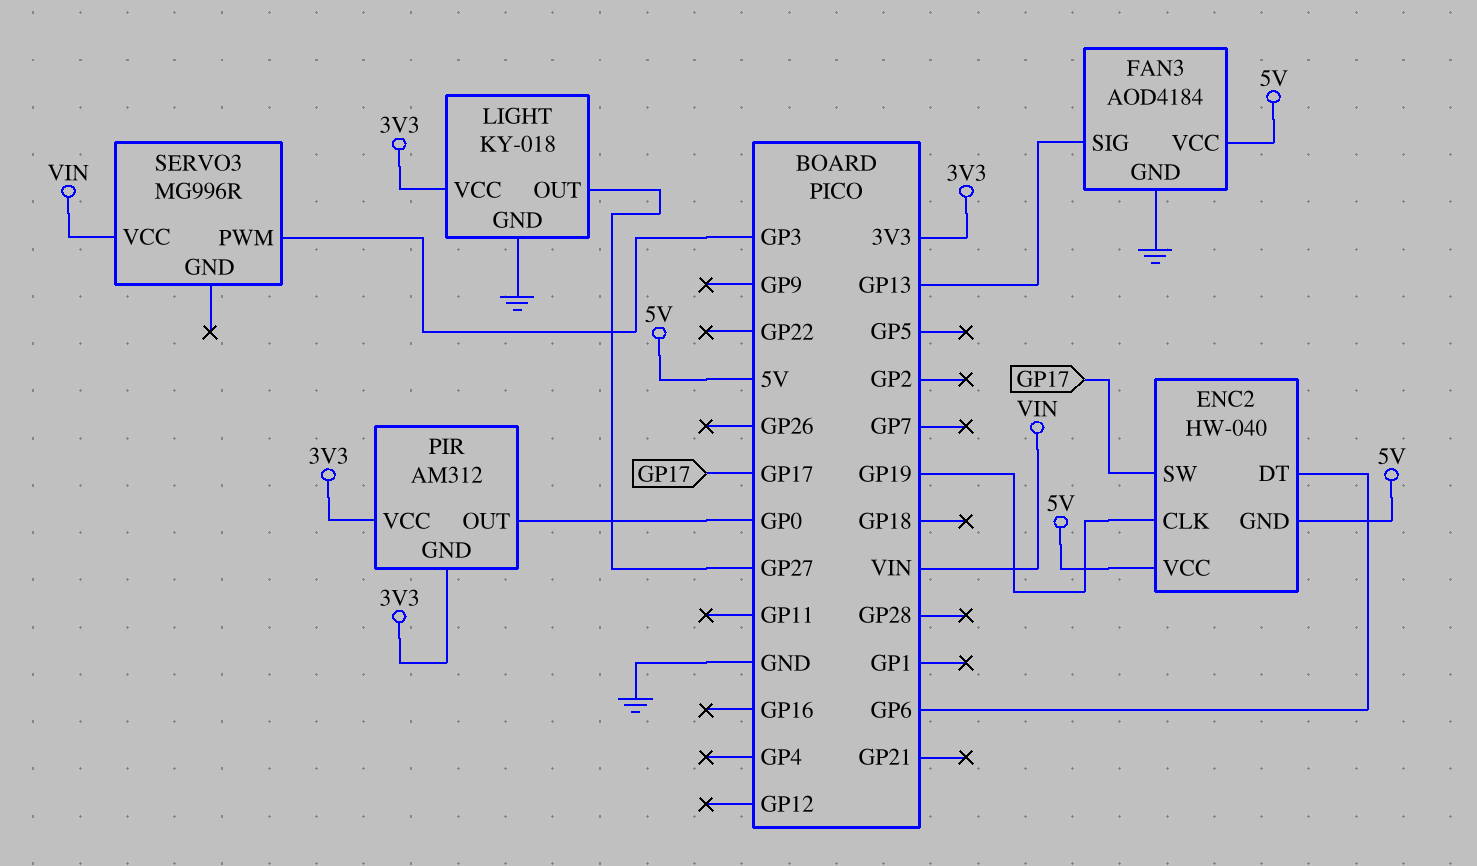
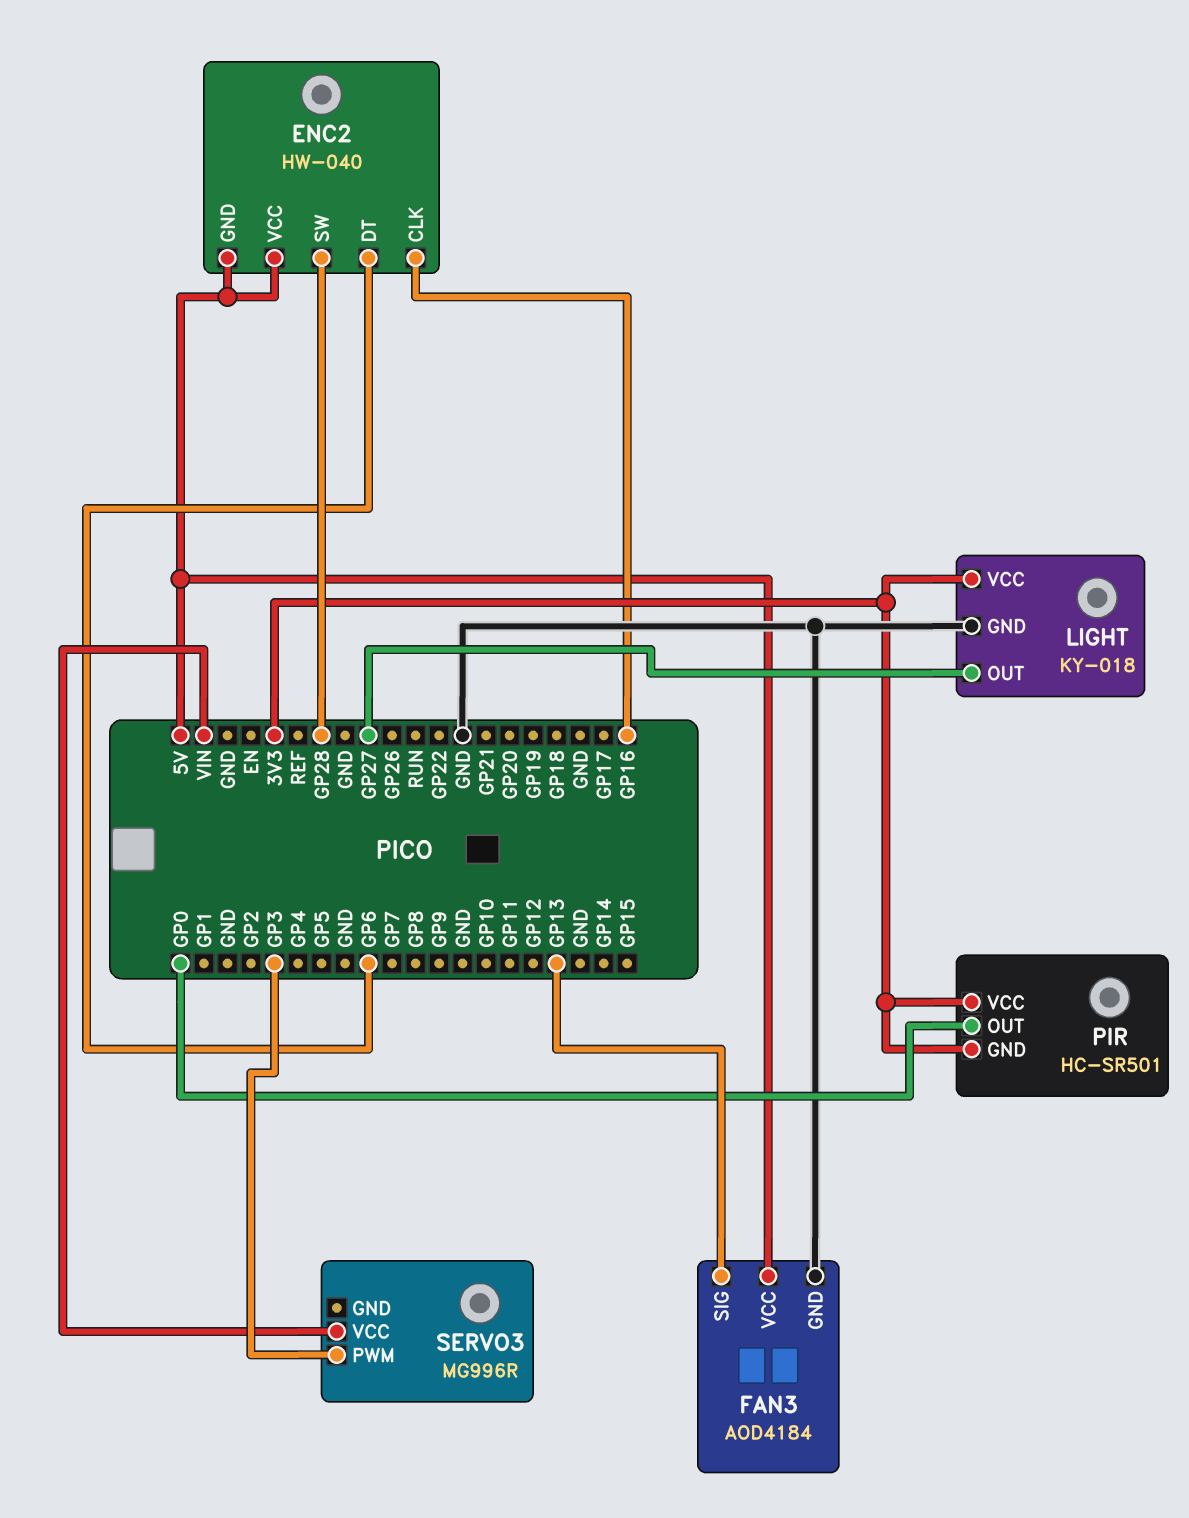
ENC2 pin CLK: GP19 -> GP16
ENC2 pin SW: GP17 -> GP28
PIR: AM312 -> HC-SR501

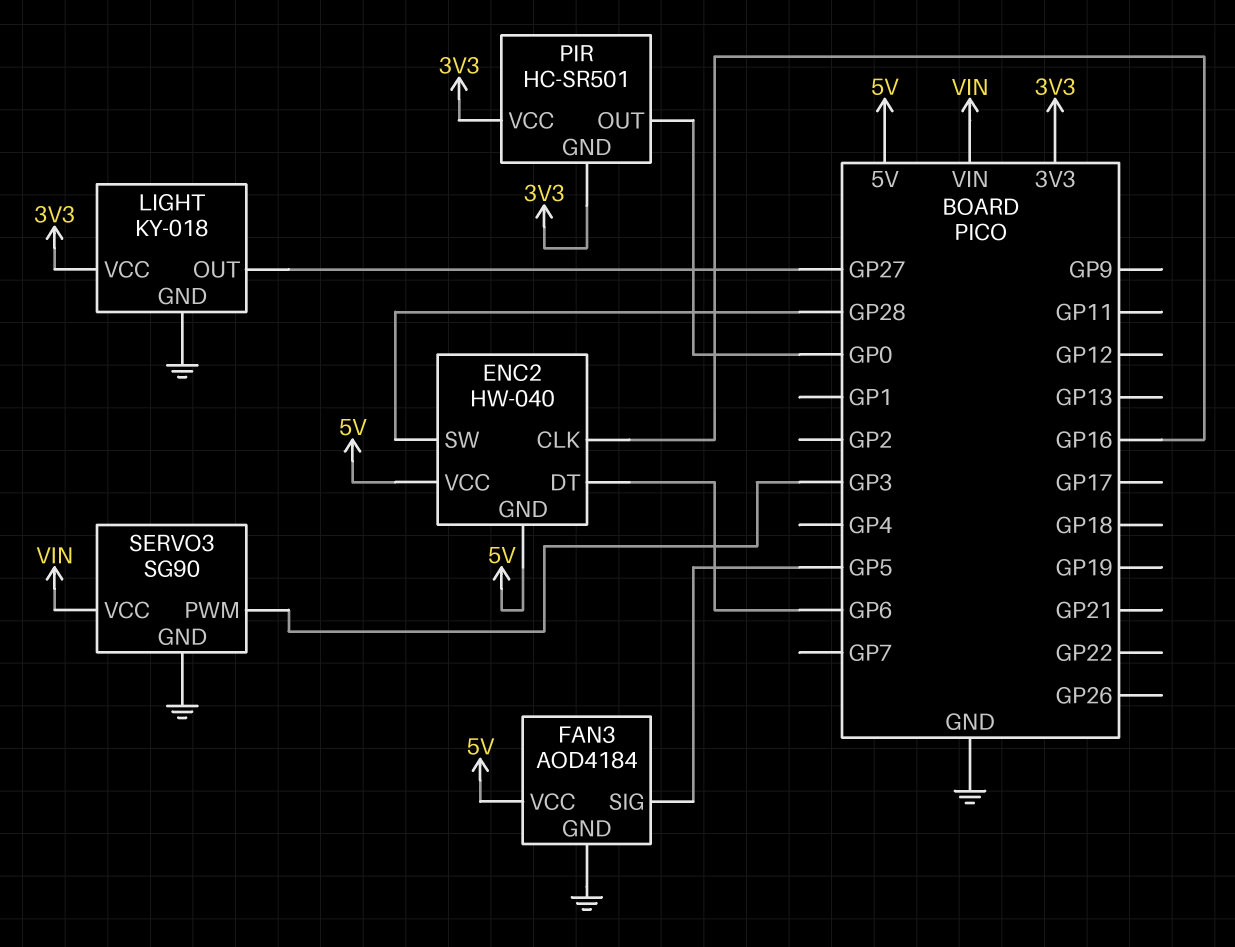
FAN3 pin SIG: GP13 -> GP5
SERVO3: MG996R -> SG90
SERVO3 pin GND: none -> GND

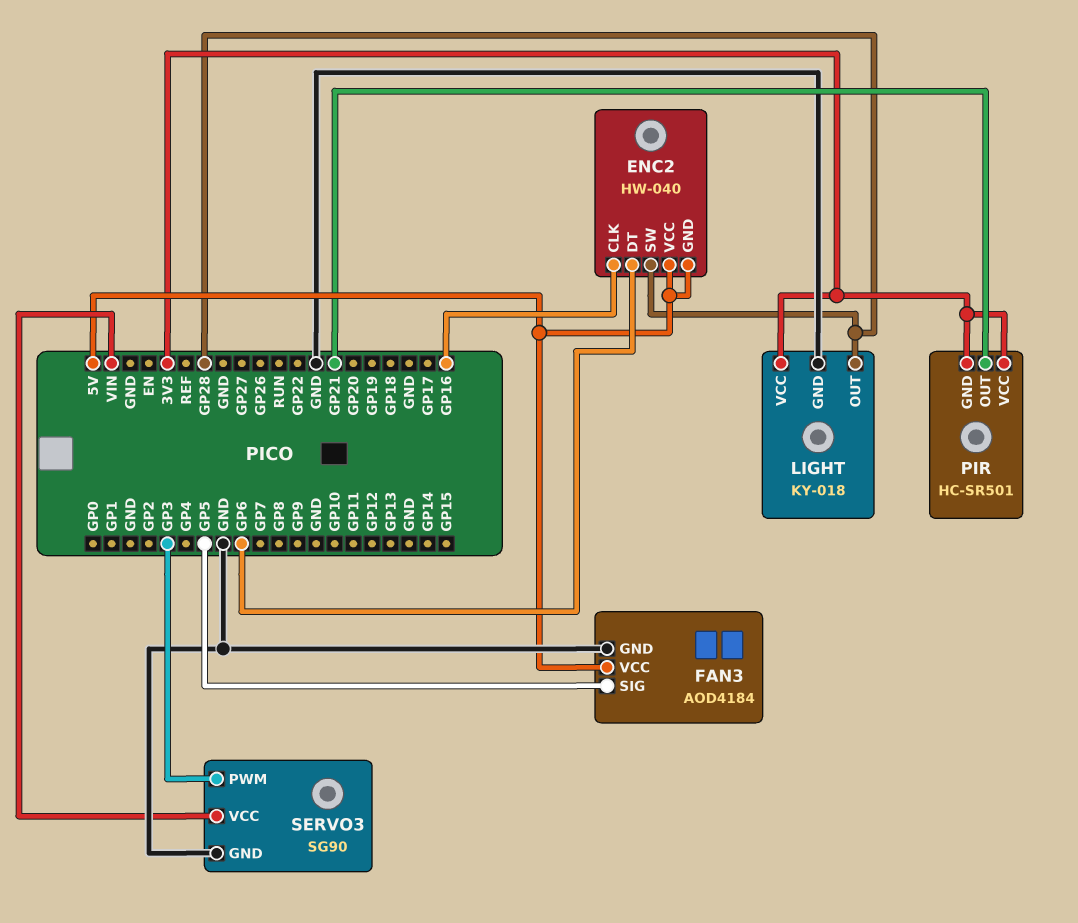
LIGHT pin OUT: GP27 -> GP28
PIR pin OUT: GP0 -> GP21

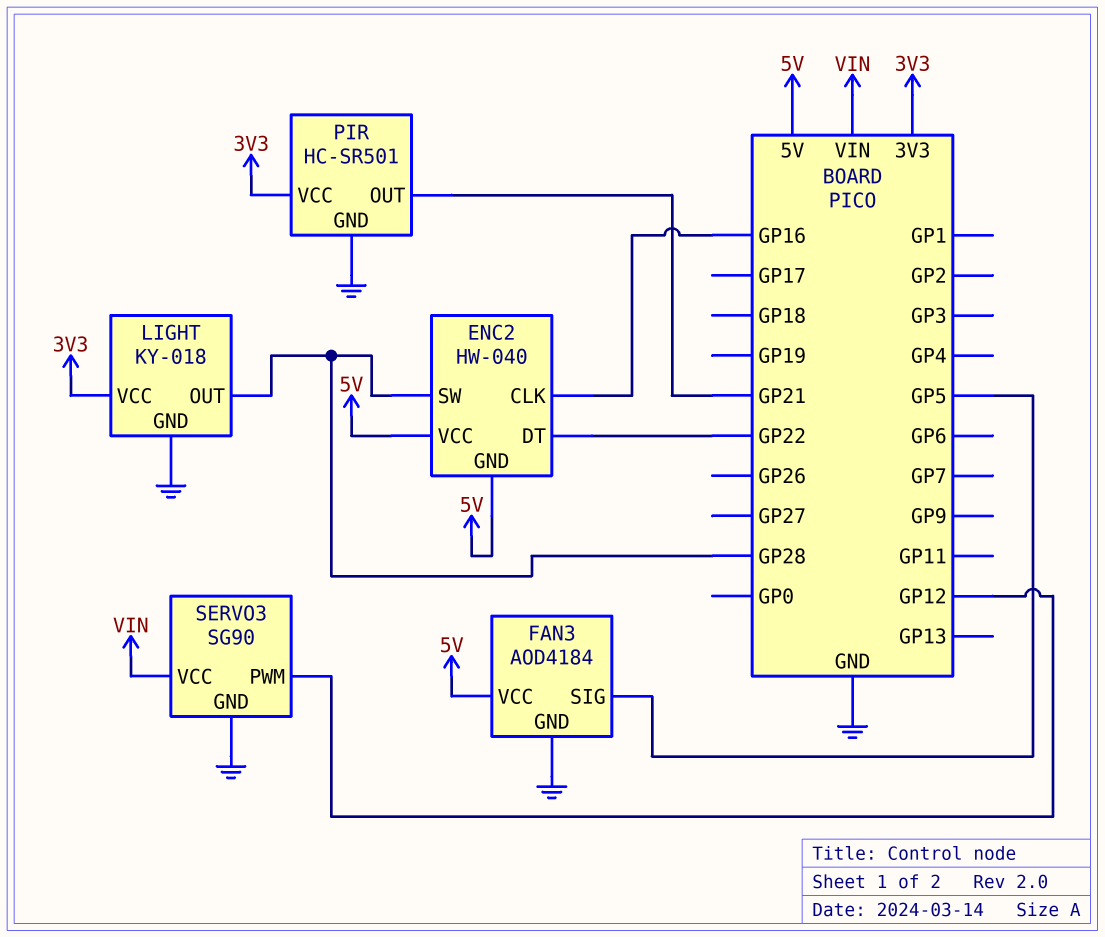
ENC2 pin DT: GP6 -> GP22
PIR pin GND: 3V3 -> GND
SERVO3 pin PWM: GP3 -> GP12

